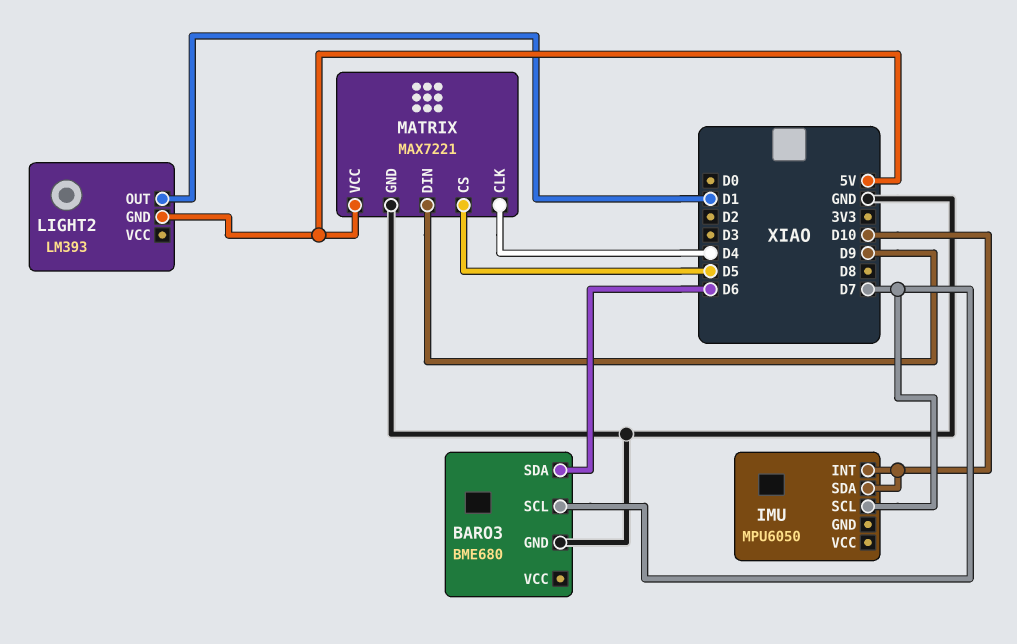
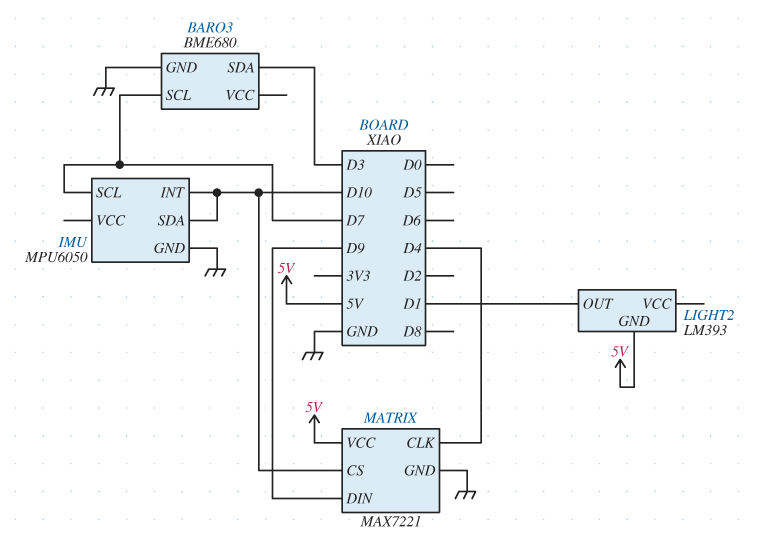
BARO3 pin SDA: D6 -> D3
IMU pin GND: none -> GND
MATRIX pin CS: D5 -> D10

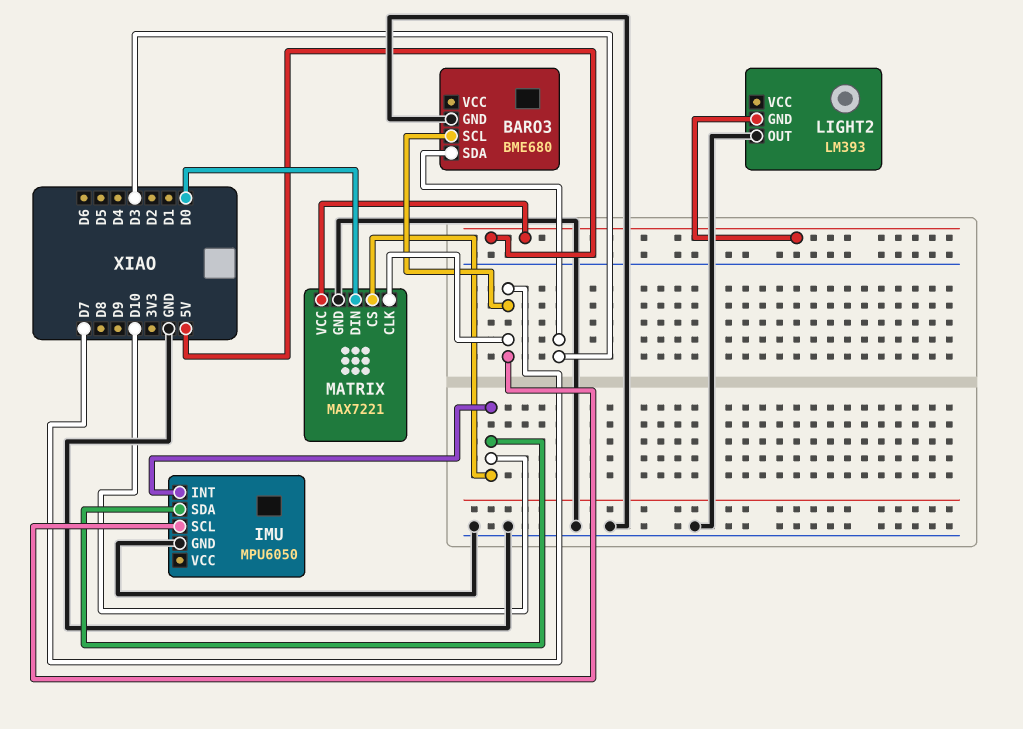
LIGHT2 pin OUT: D1 -> GND
MATRIX pin CLK: D4 -> D7
MATRIX pin DIN: D9 -> D0

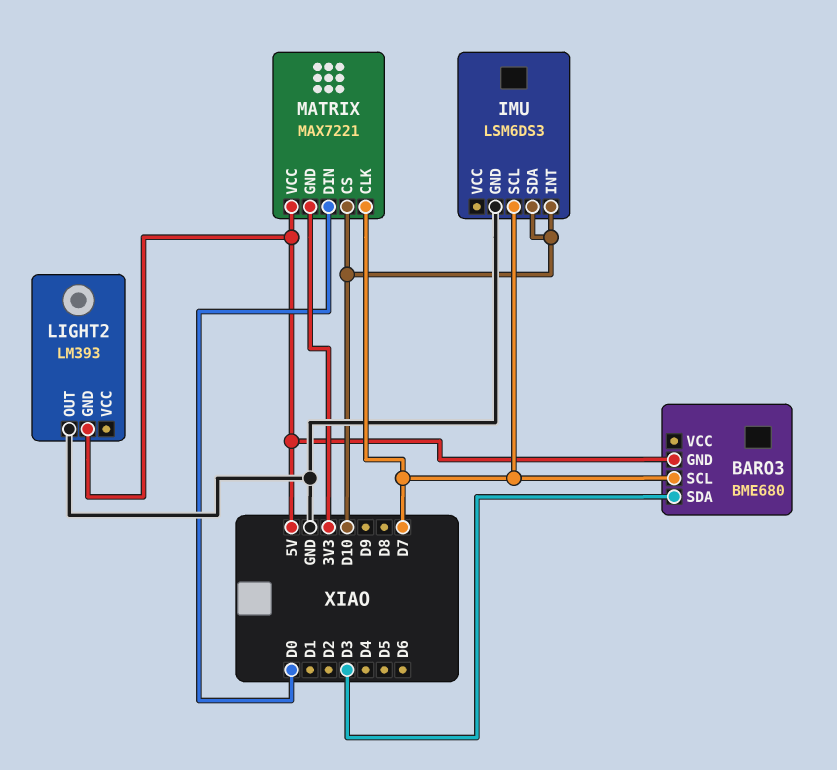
BARO3 pin GND: GND -> 5V
IMU: MPU6050 -> LSM6DS3
MATRIX pin GND: GND -> 3V3

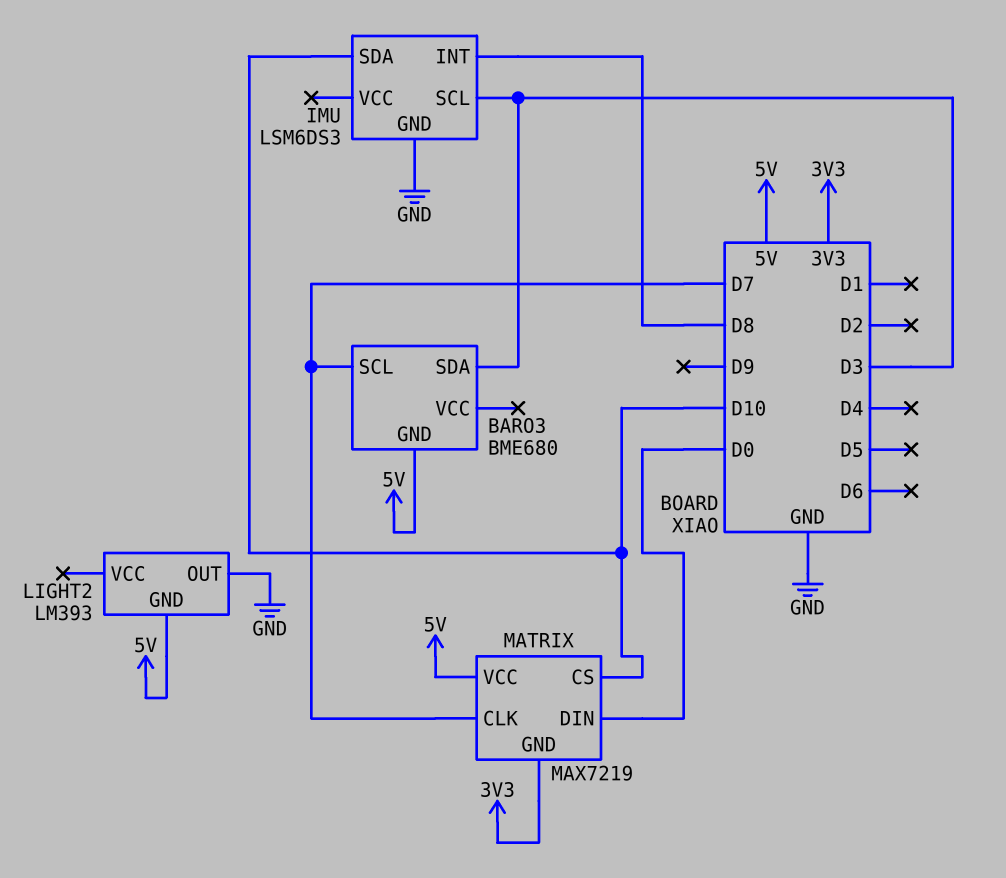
IMU pin INT: D10 -> D8
IMU pin SCL: D7 -> D3
MATRIX: MAX7221 -> MAX7219

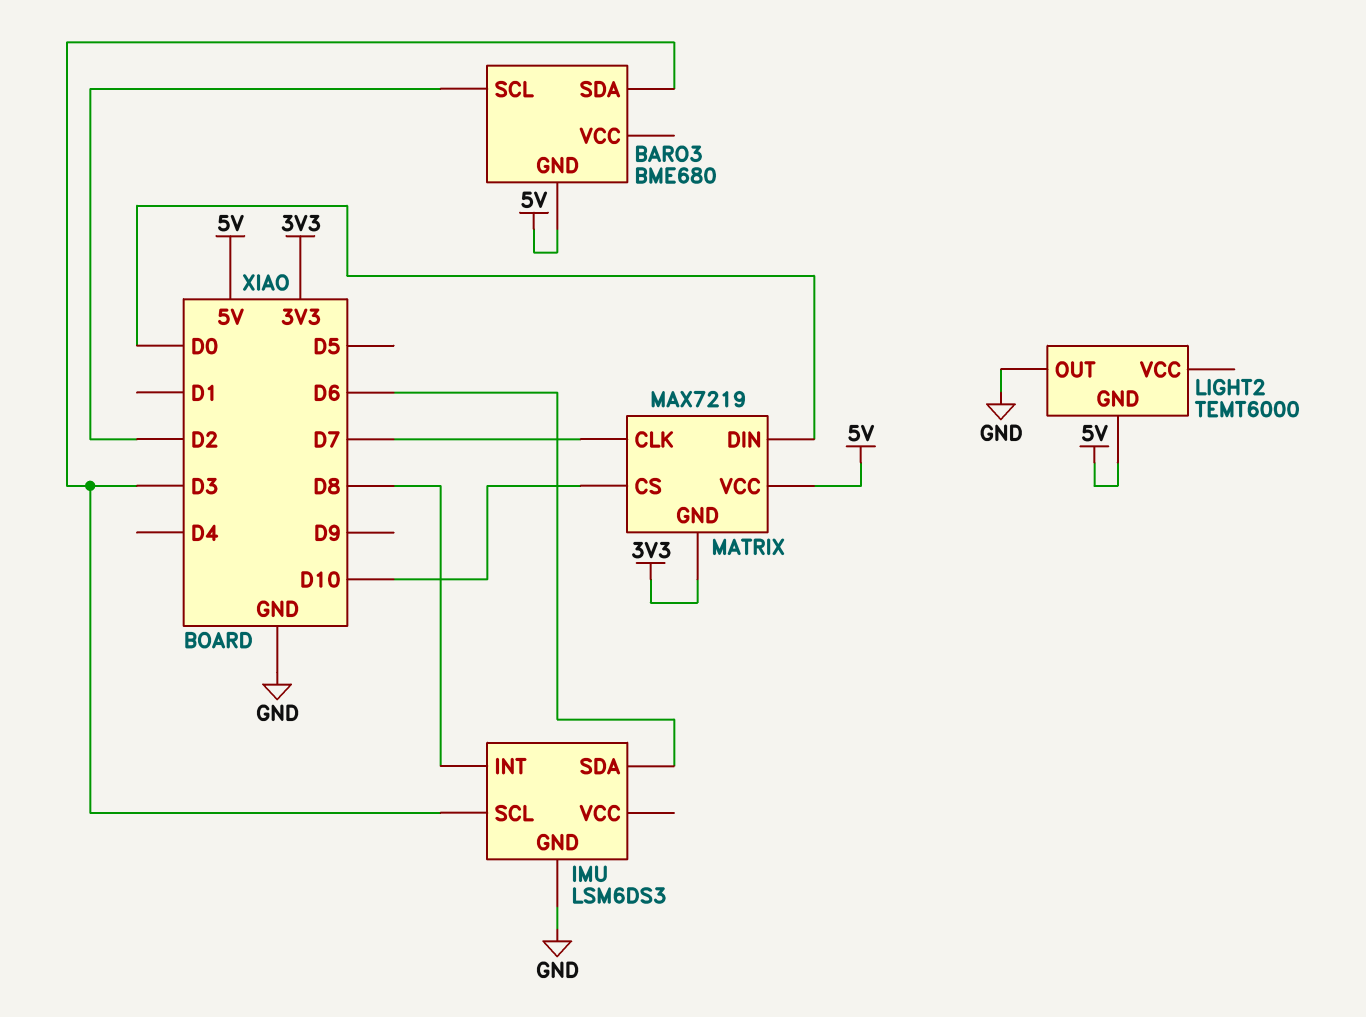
BARO3 pin SCL: D7 -> D2
IMU pin SDA: D10 -> D6
LIGHT2: LM393 -> TEMT6000

